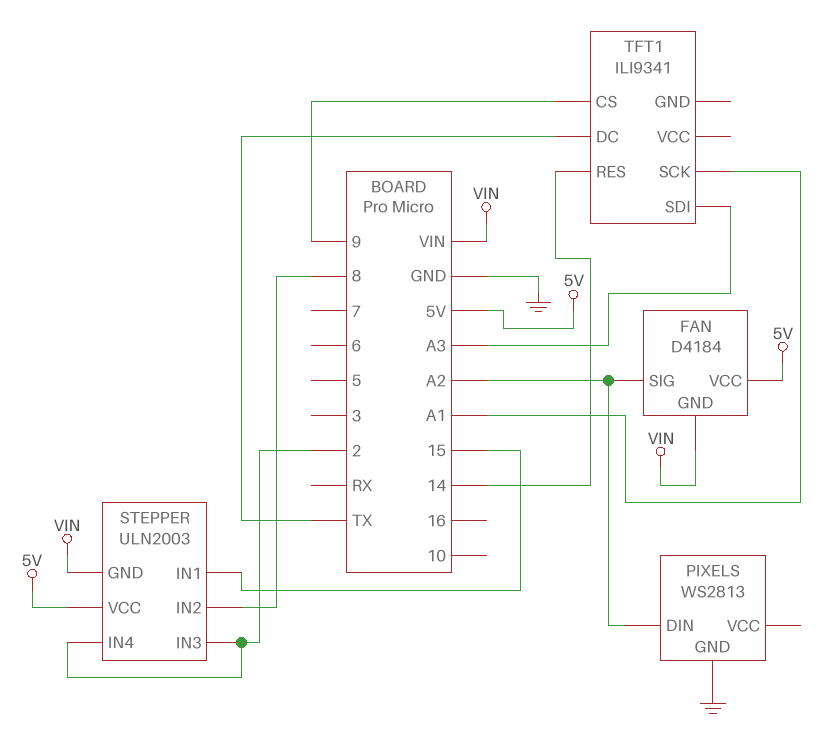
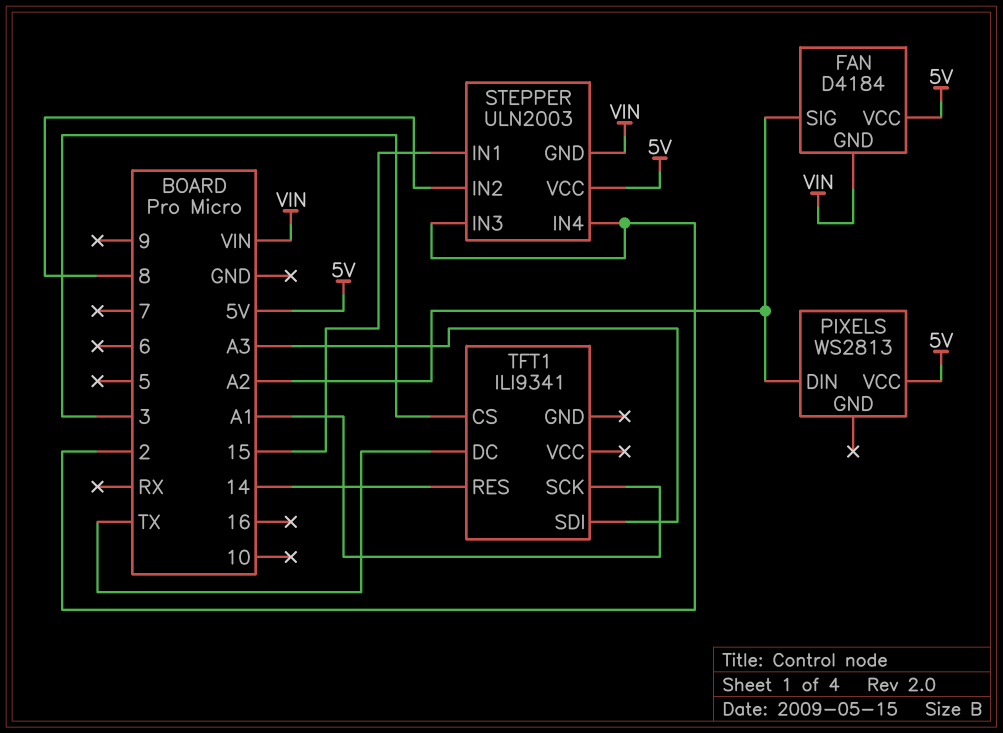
PIXELS pin GND: GND -> none
PIXELS pin VCC: none -> 5V
TFT1 pin CS: 9 -> 3

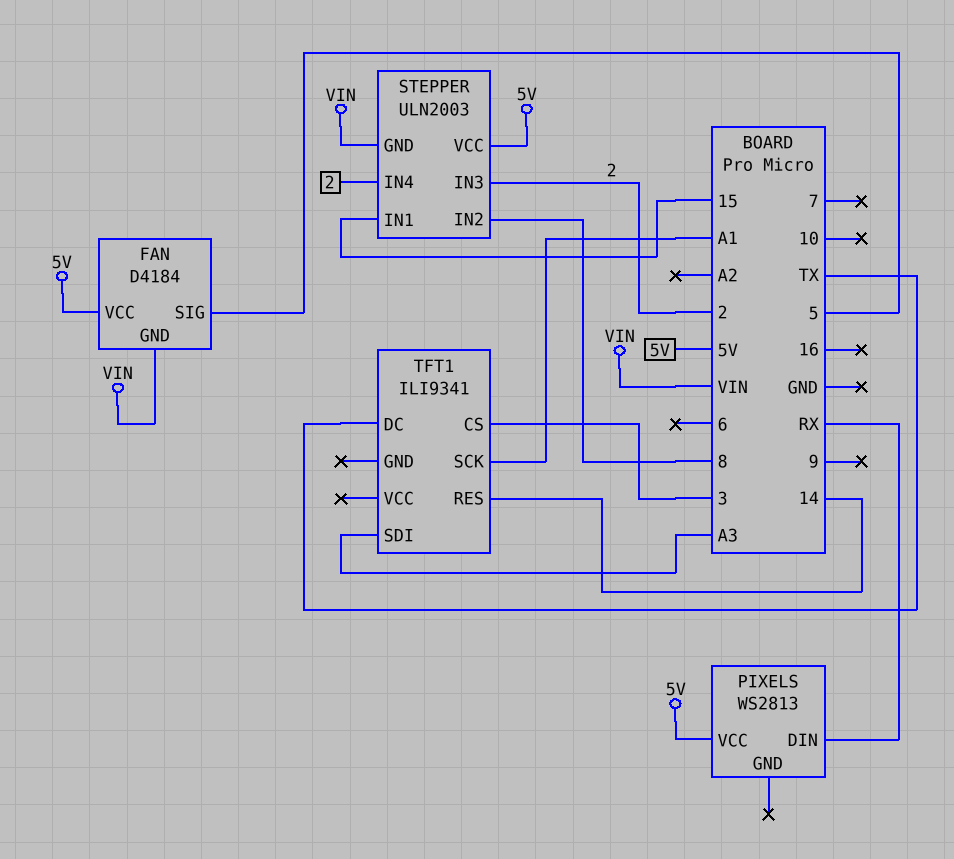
FAN pin SIG: A2 -> 5
PIXELS pin DIN: A2 -> RX

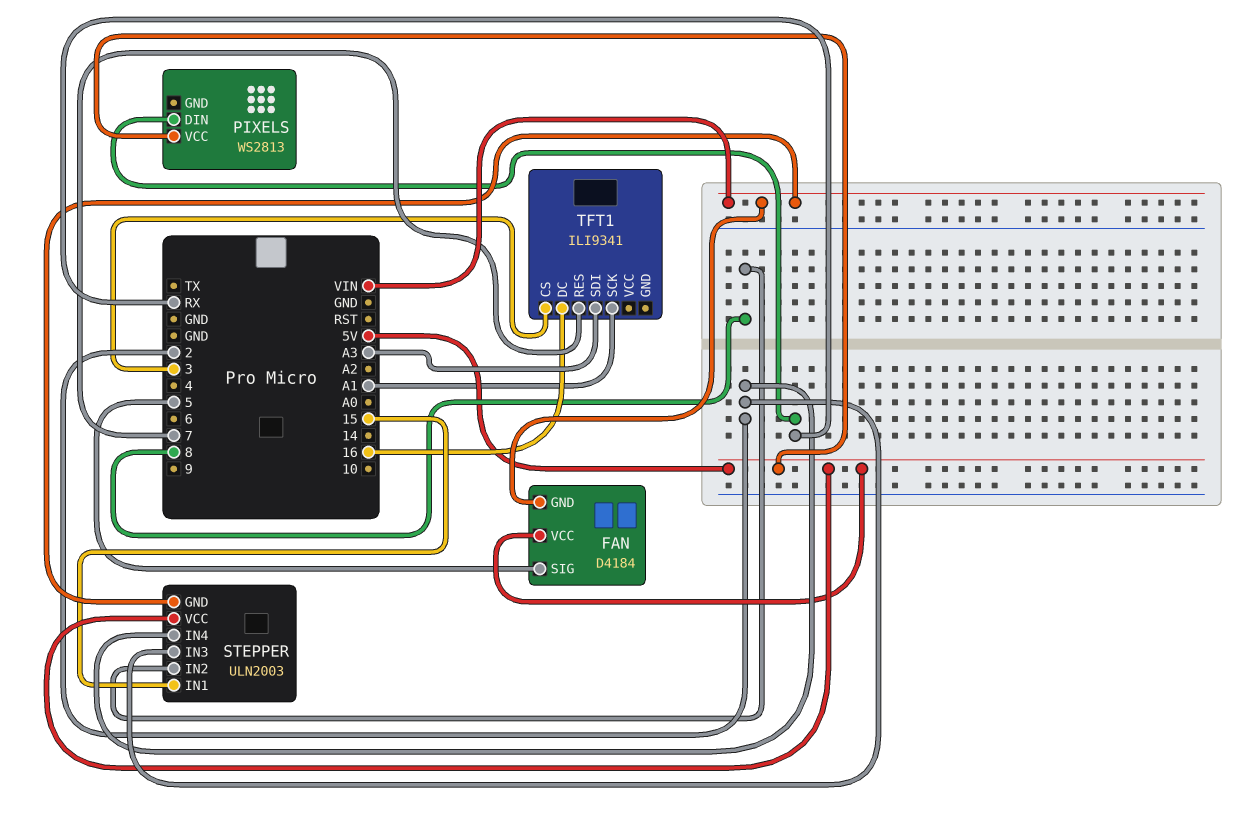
TFT1 pin DC: TX -> 16
TFT1 pin RES: 14 -> 7

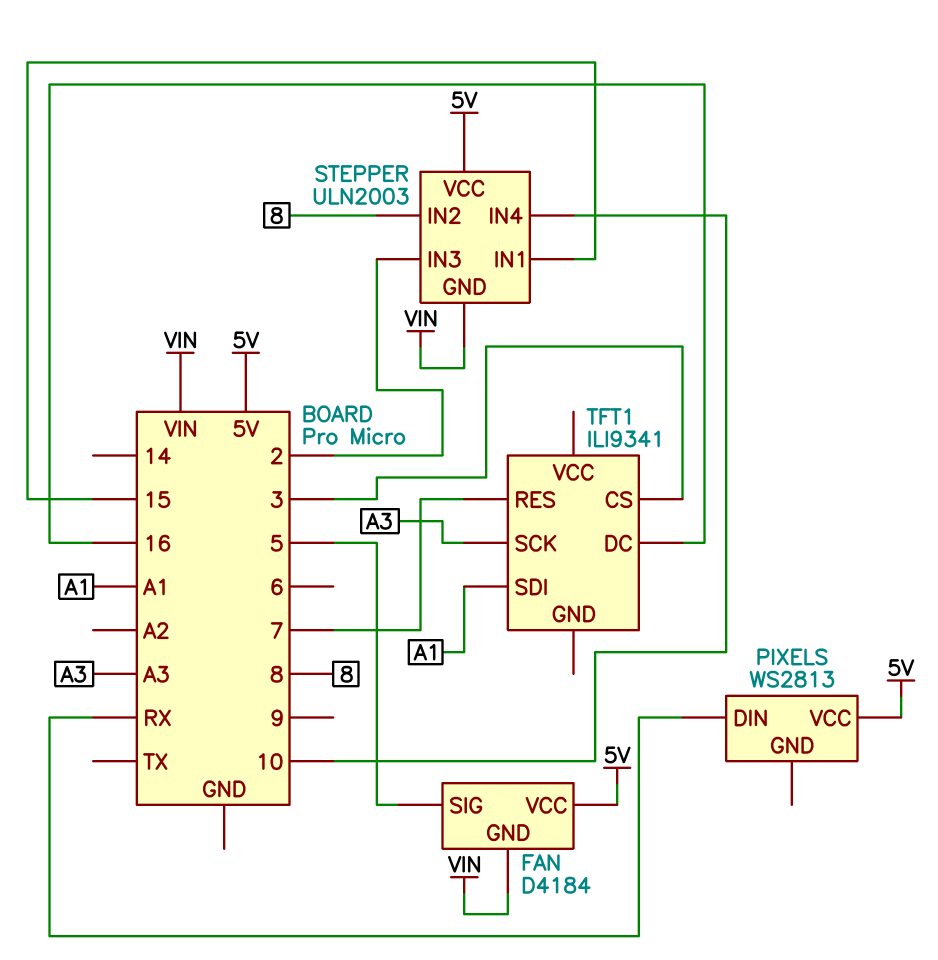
STEPPER pin IN4: 2 -> 10
TFT1 pin SCK: A1 -> A3
TFT1 pin SDI: A3 -> A1

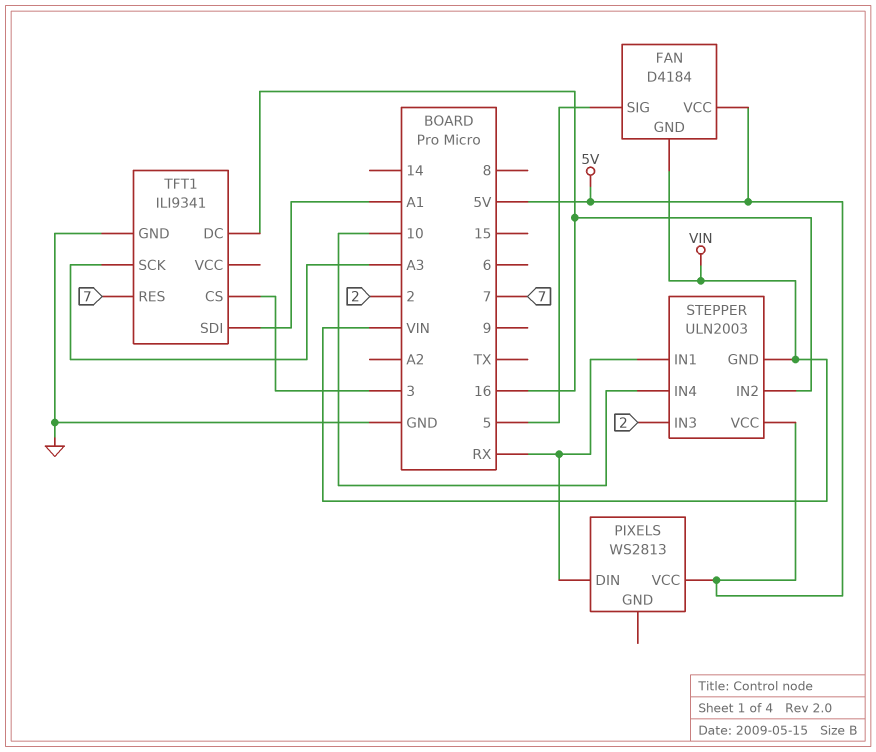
STEPPER pin IN1: 15 -> RX
STEPPER pin IN2: 8 -> 16
TFT1 pin GND: none -> GND

